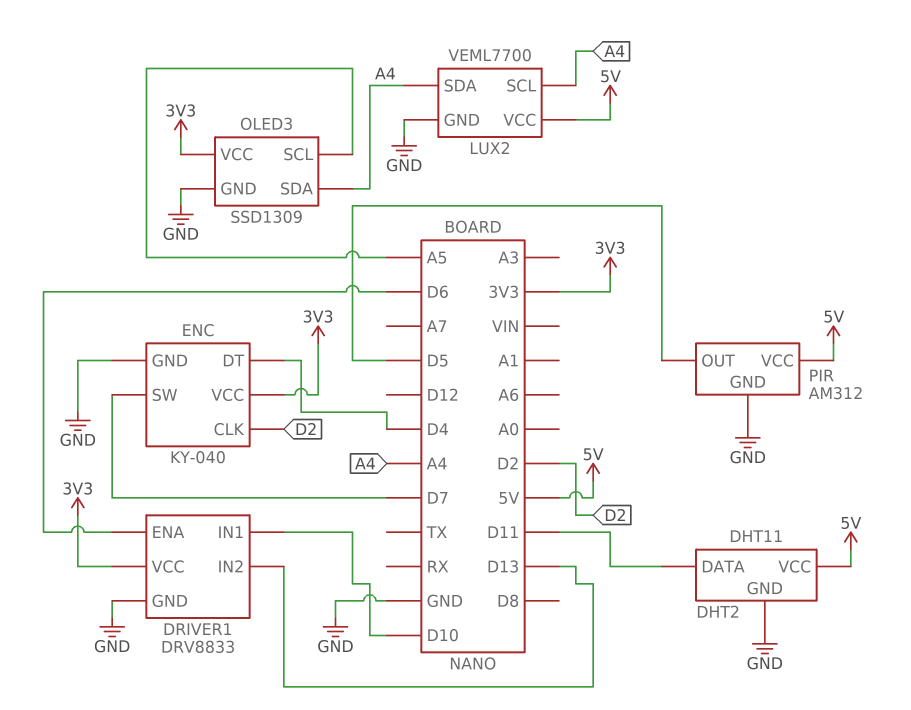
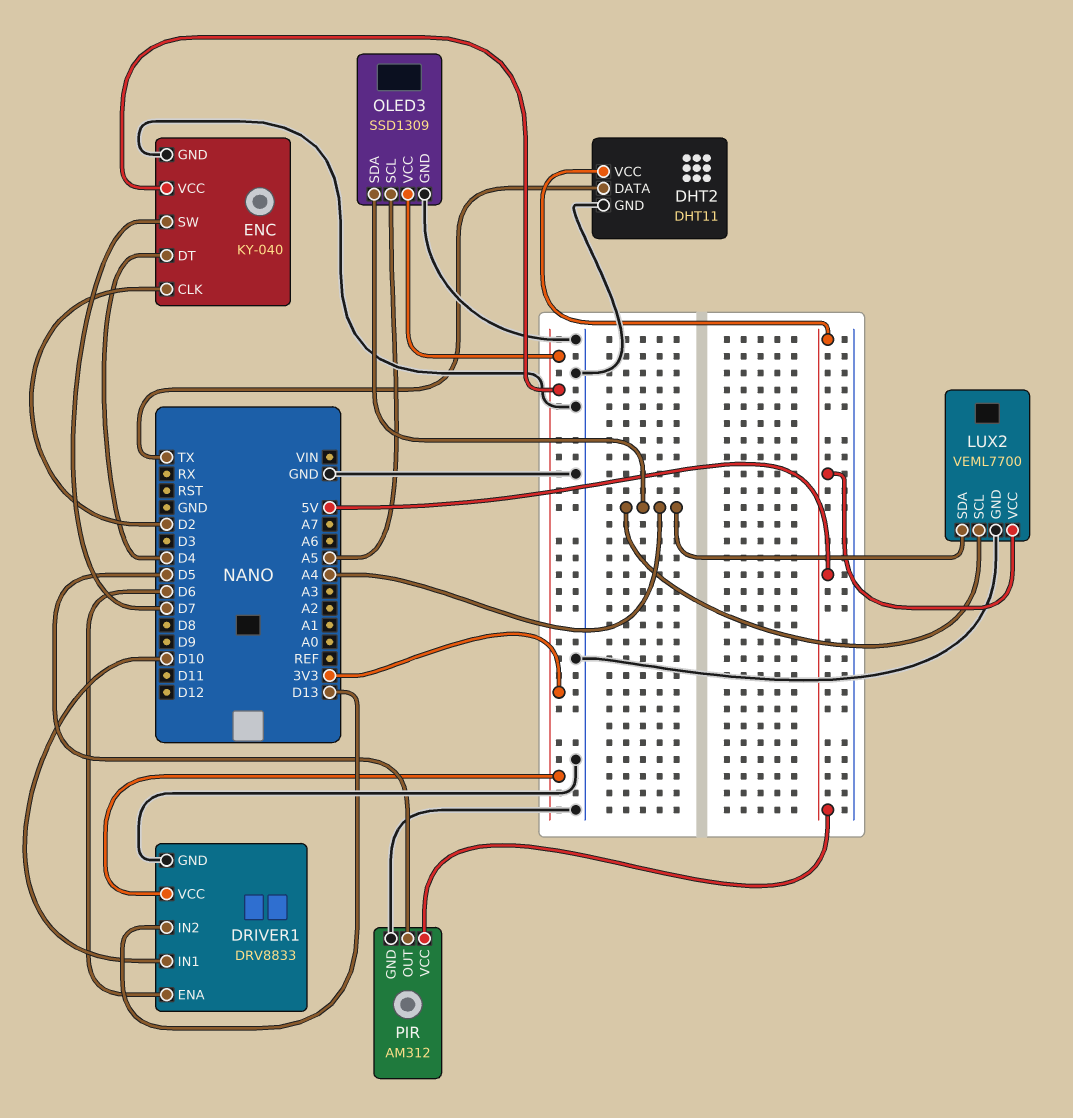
DHT2 pin DATA: D11 -> TX

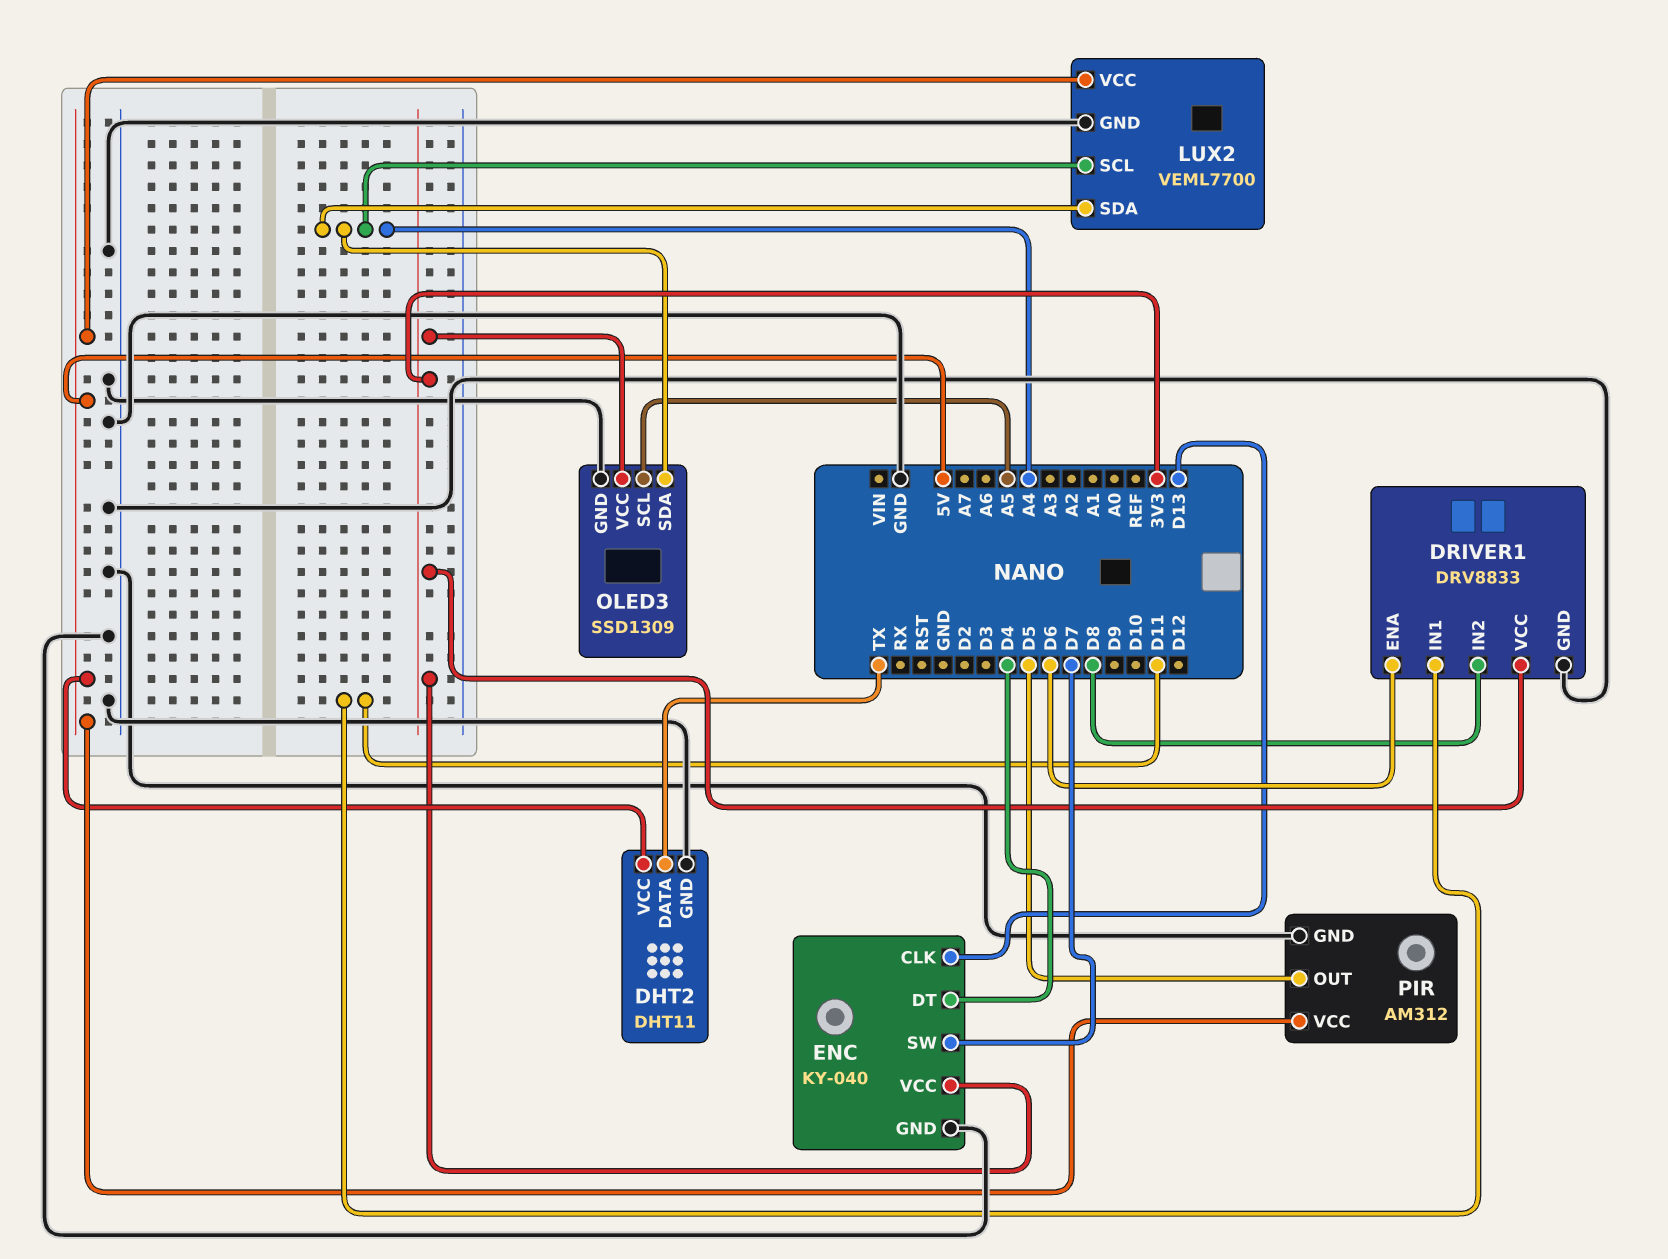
DRIVER1 pin IN1: D10 -> D11
DRIVER1 pin IN2: D13 -> D8
ENC pin CLK: D2 -> D13

